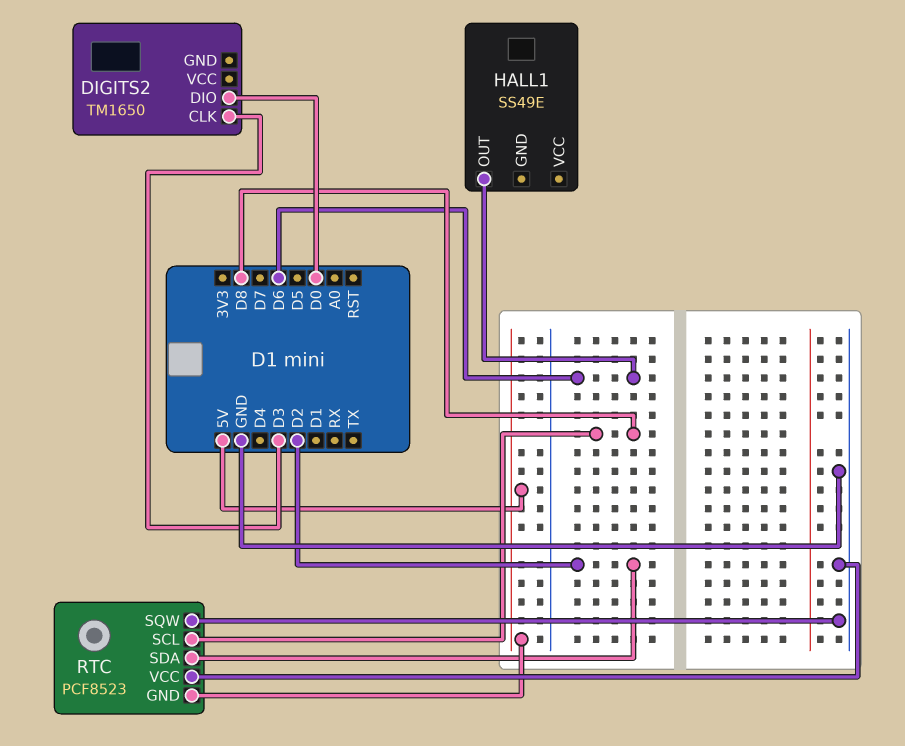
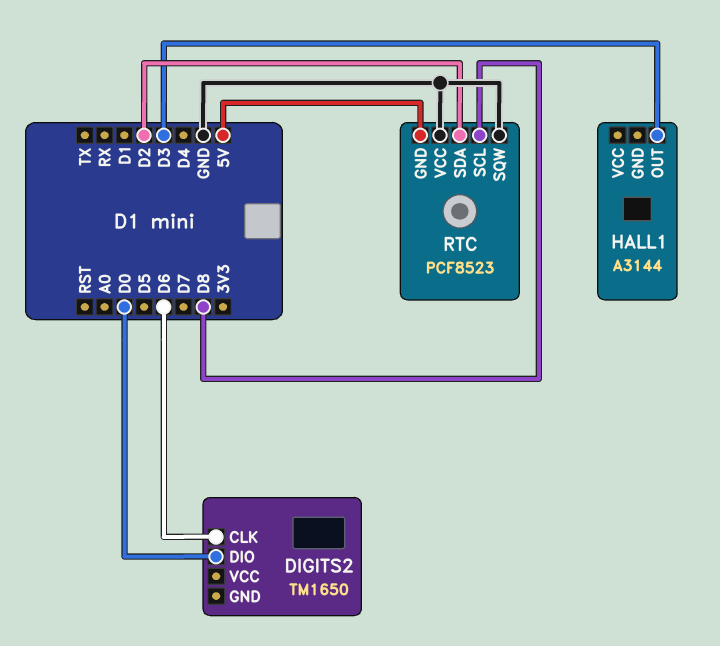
DIGITS2 pin CLK: D3 -> D6
HALL1: SS49E -> A3144
HALL1 pin OUT: D6 -> D3

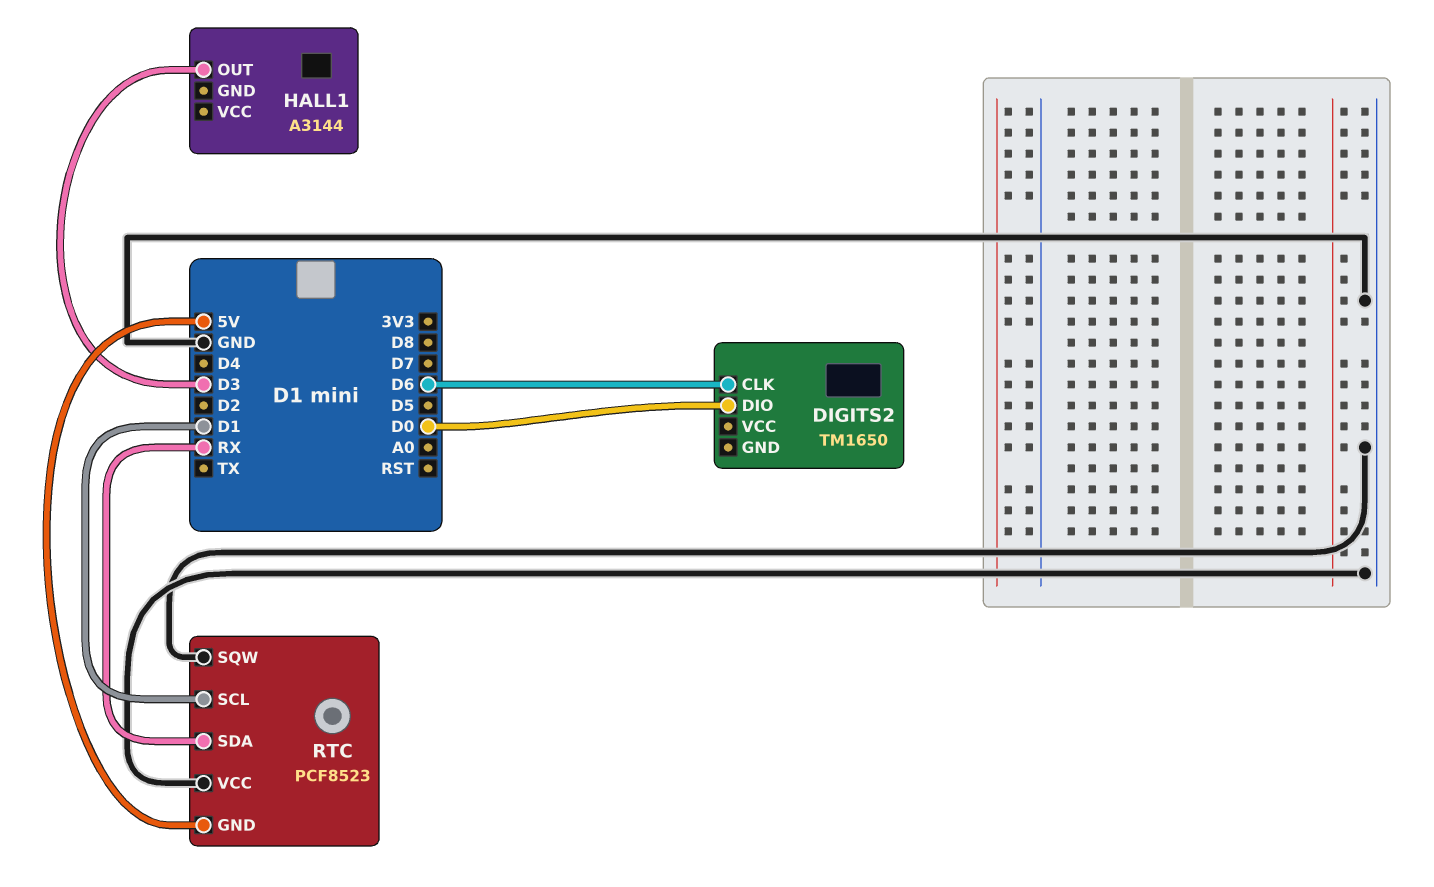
RTC pin SCL: D8 -> D1
RTC pin SDA: D2 -> RX

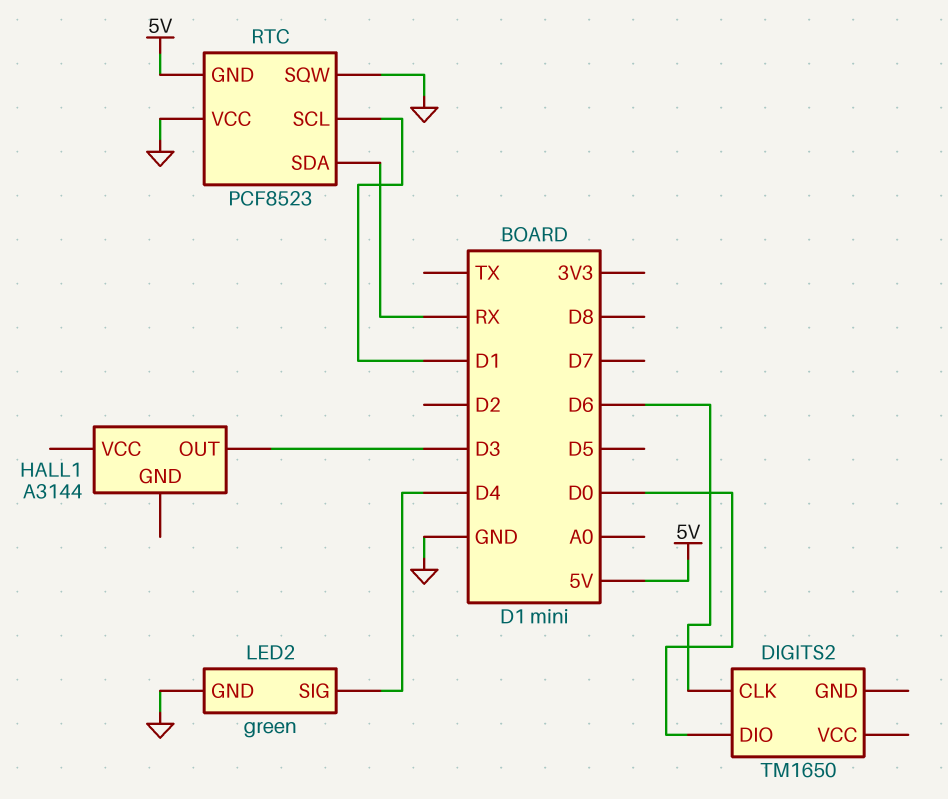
LED2: none -> green
LED2 pin GND: none -> GND
LED2 pin SIG: none -> D4

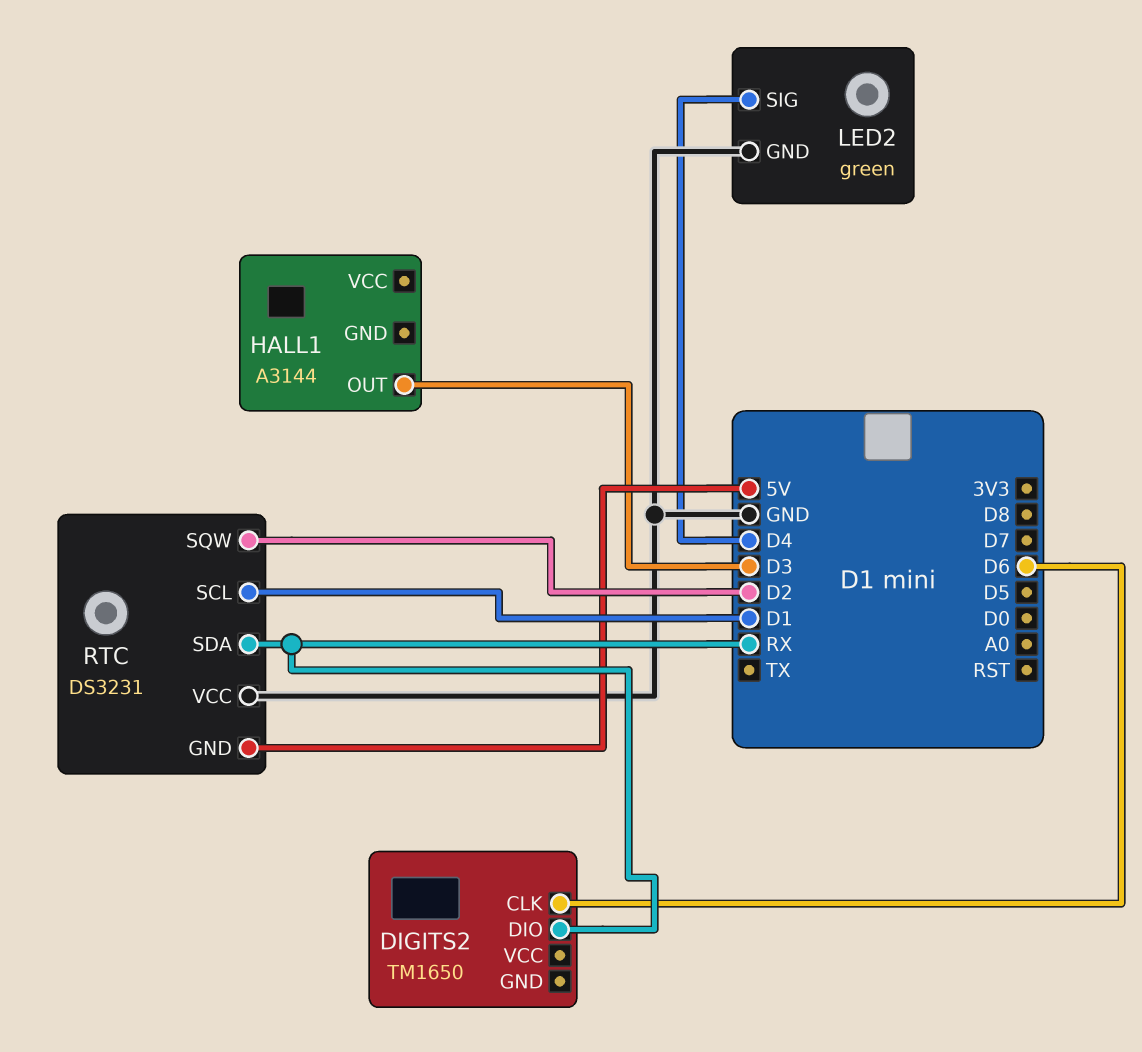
DIGITS2 pin DIO: D0 -> RX
RTC: PCF8523 -> DS3231
RTC pin SQW: GND -> D2

